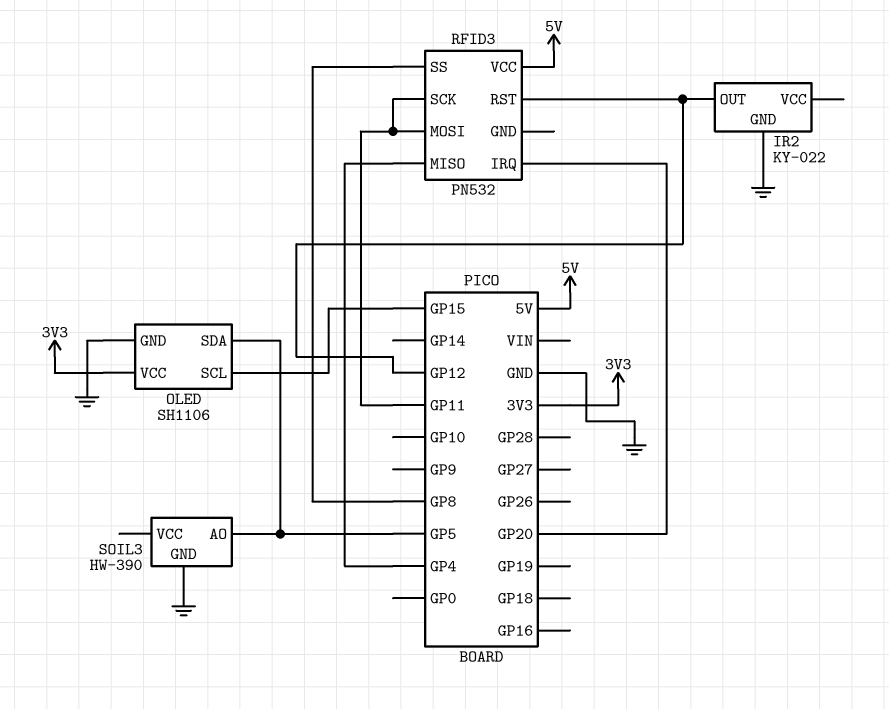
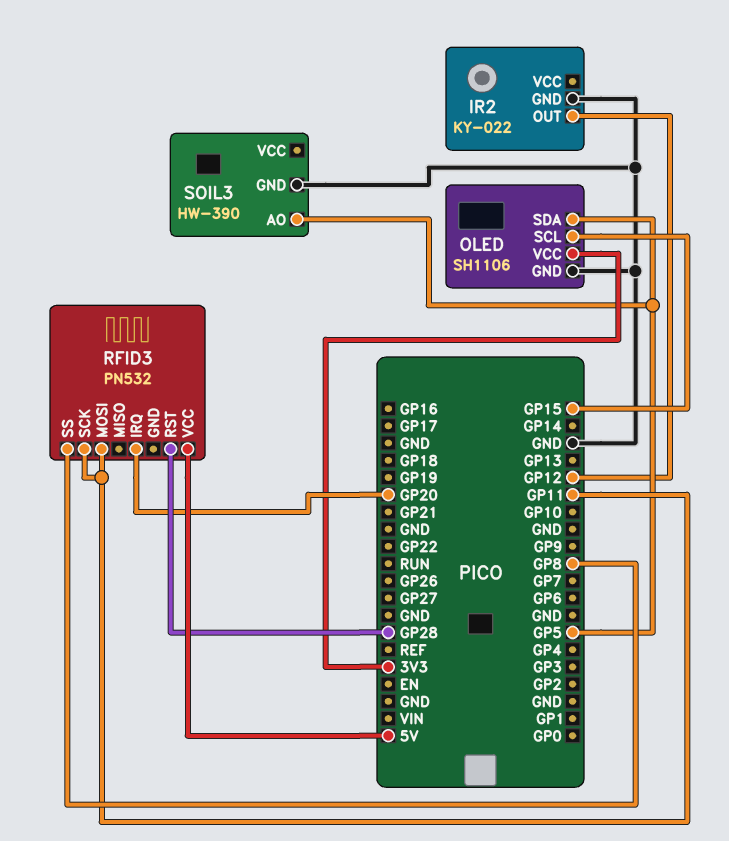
RFID3 pin MISO: GP4 -> none
RFID3 pin RST: GP12 -> GP28

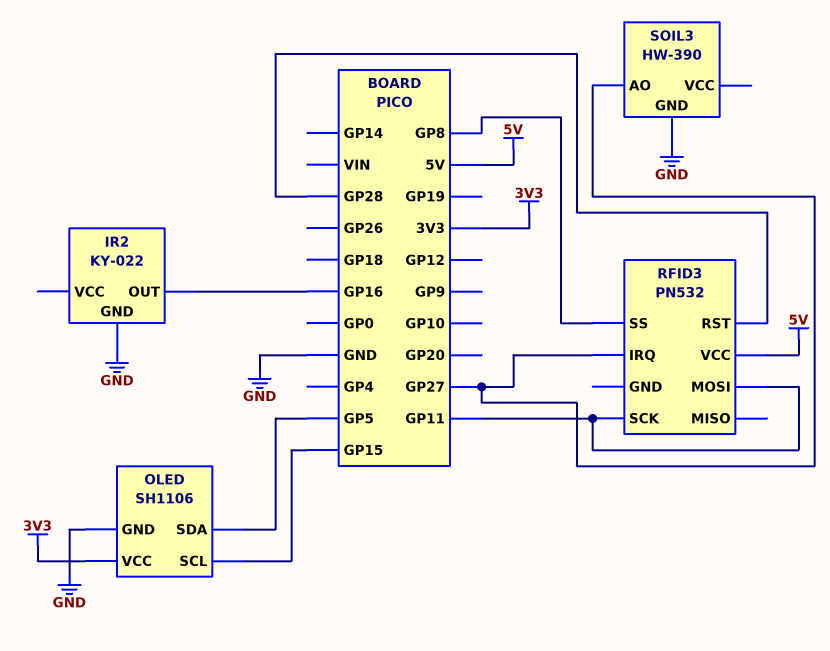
IR2 pin OUT: GP12 -> GP16
RFID3 pin IRQ: GP20 -> GP27
SOIL3 pin AO: GP5 -> GP27

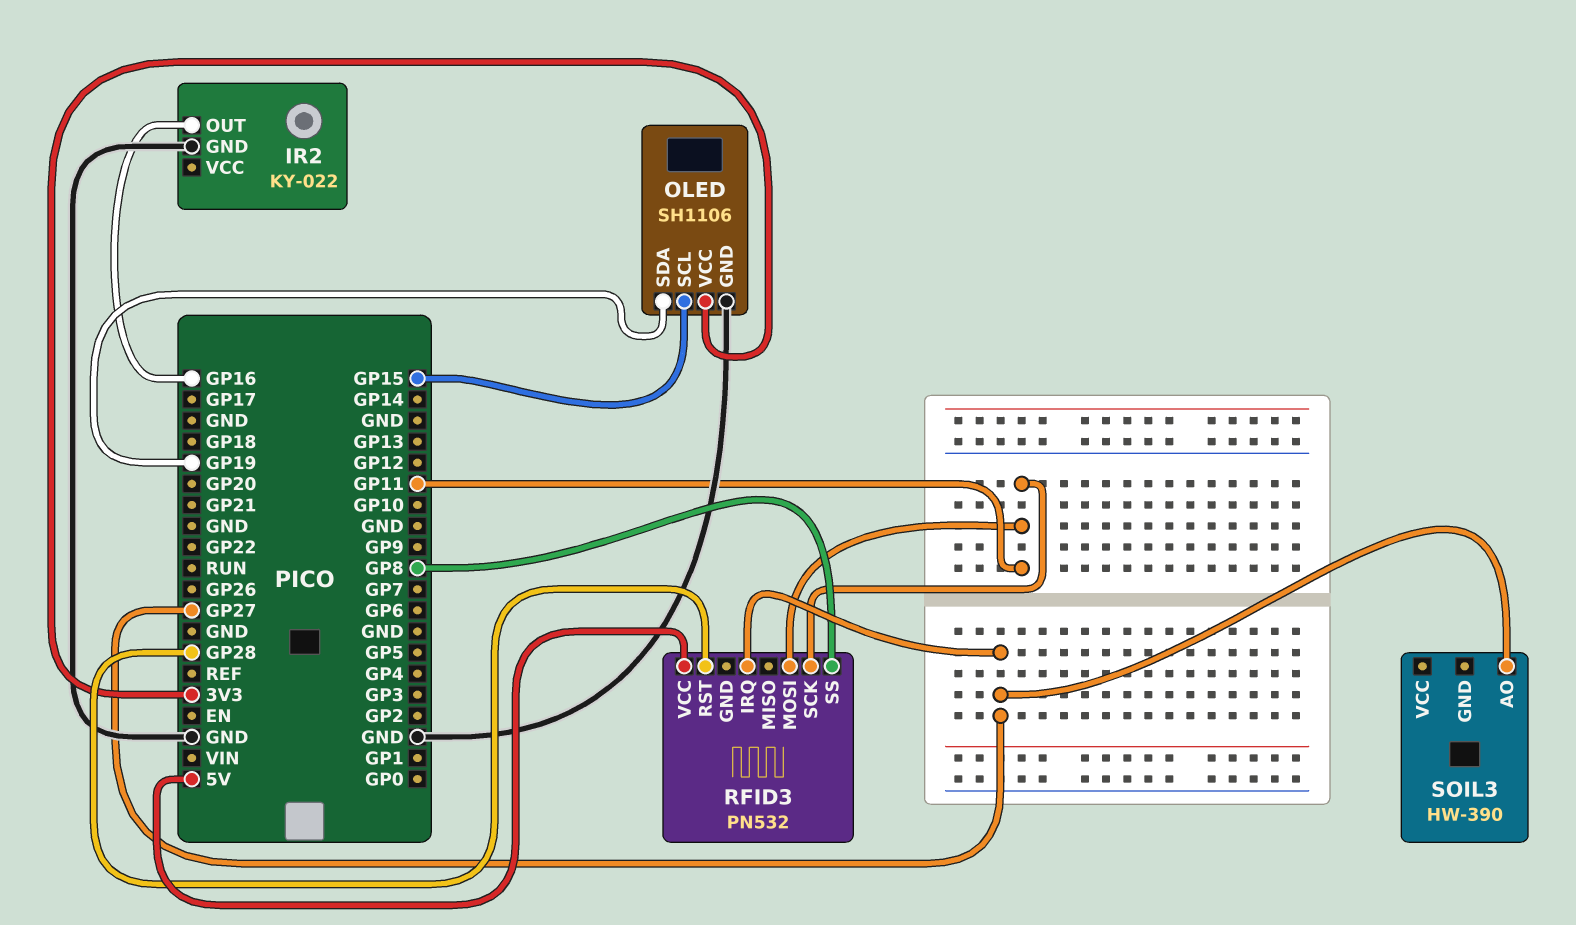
OLED pin SDA: GP5 -> GP19
SOIL3 pin GND: GND -> none

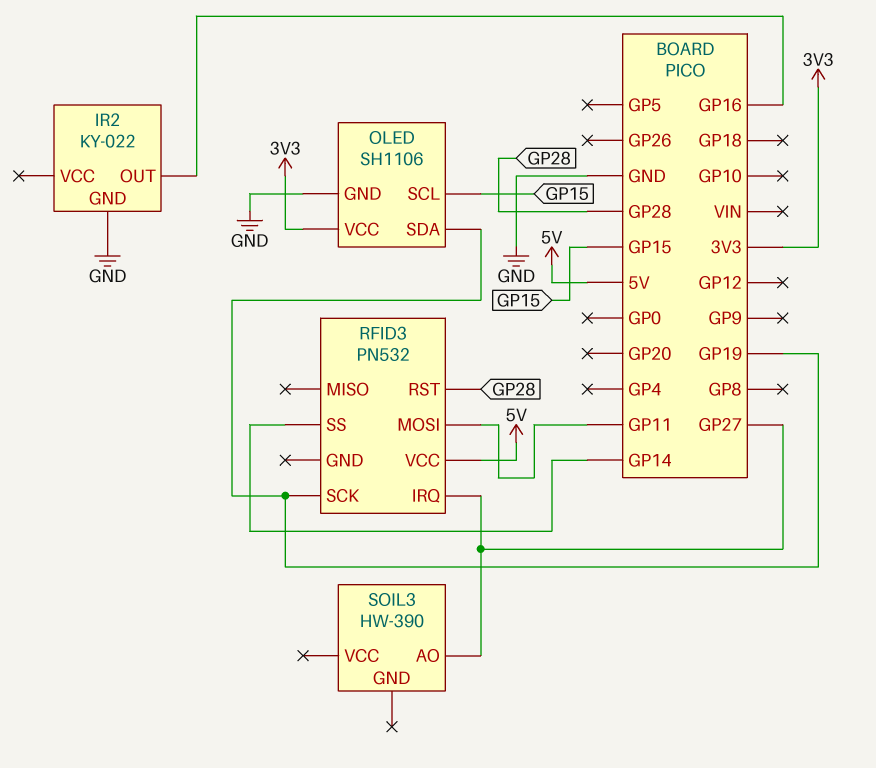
RFID3 pin SCK: GP11 -> GP19
RFID3 pin SS: GP8 -> GP14

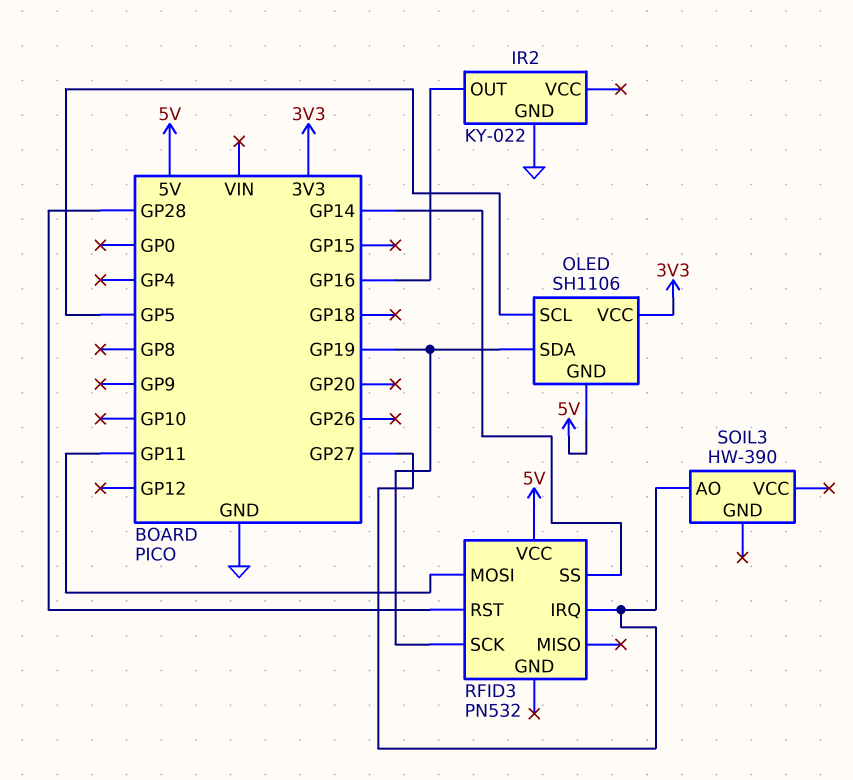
OLED pin GND: GND -> 5V
OLED pin SCL: GP15 -> GP5

